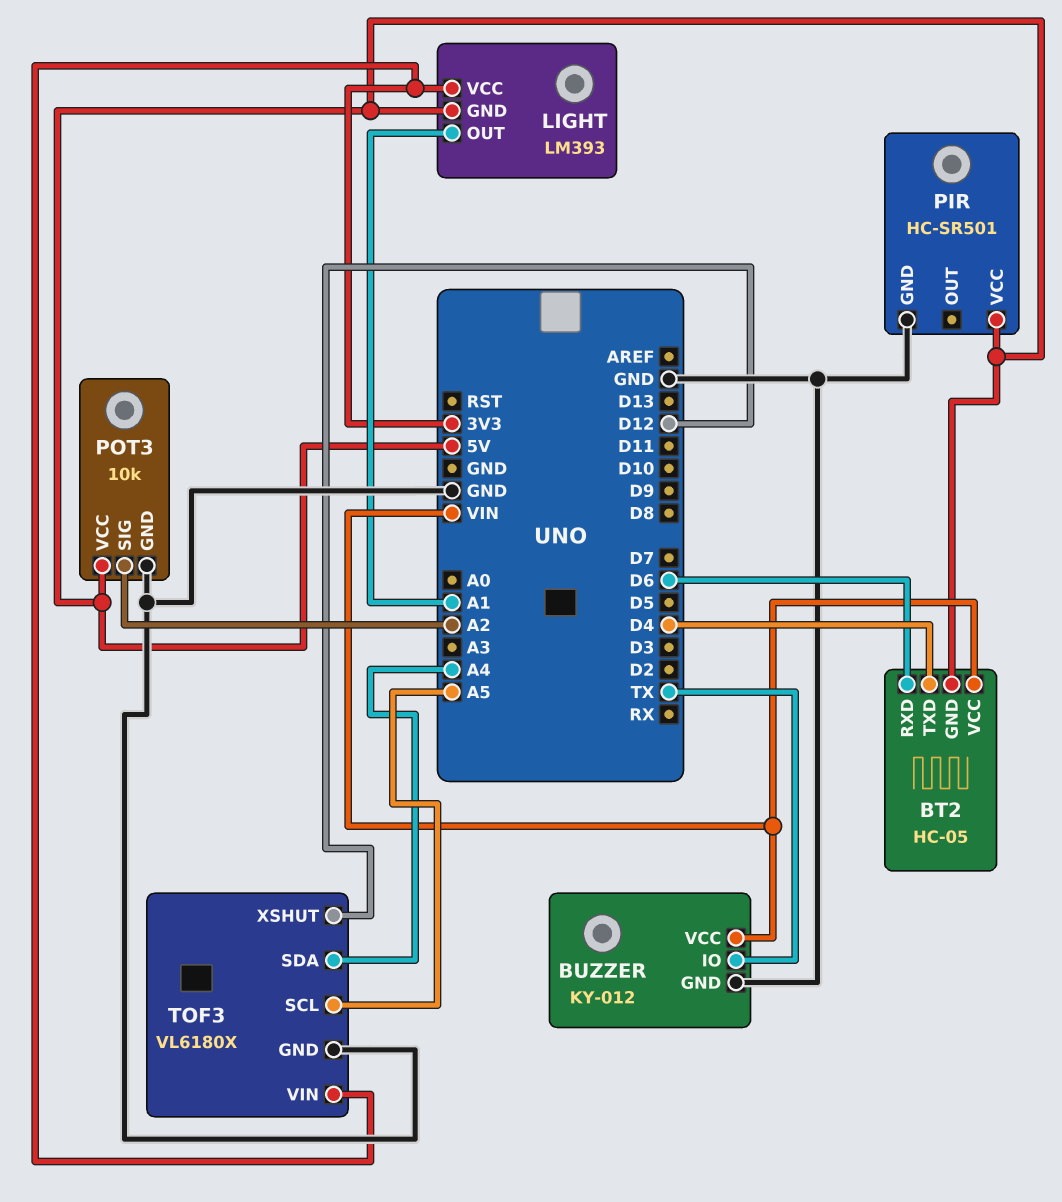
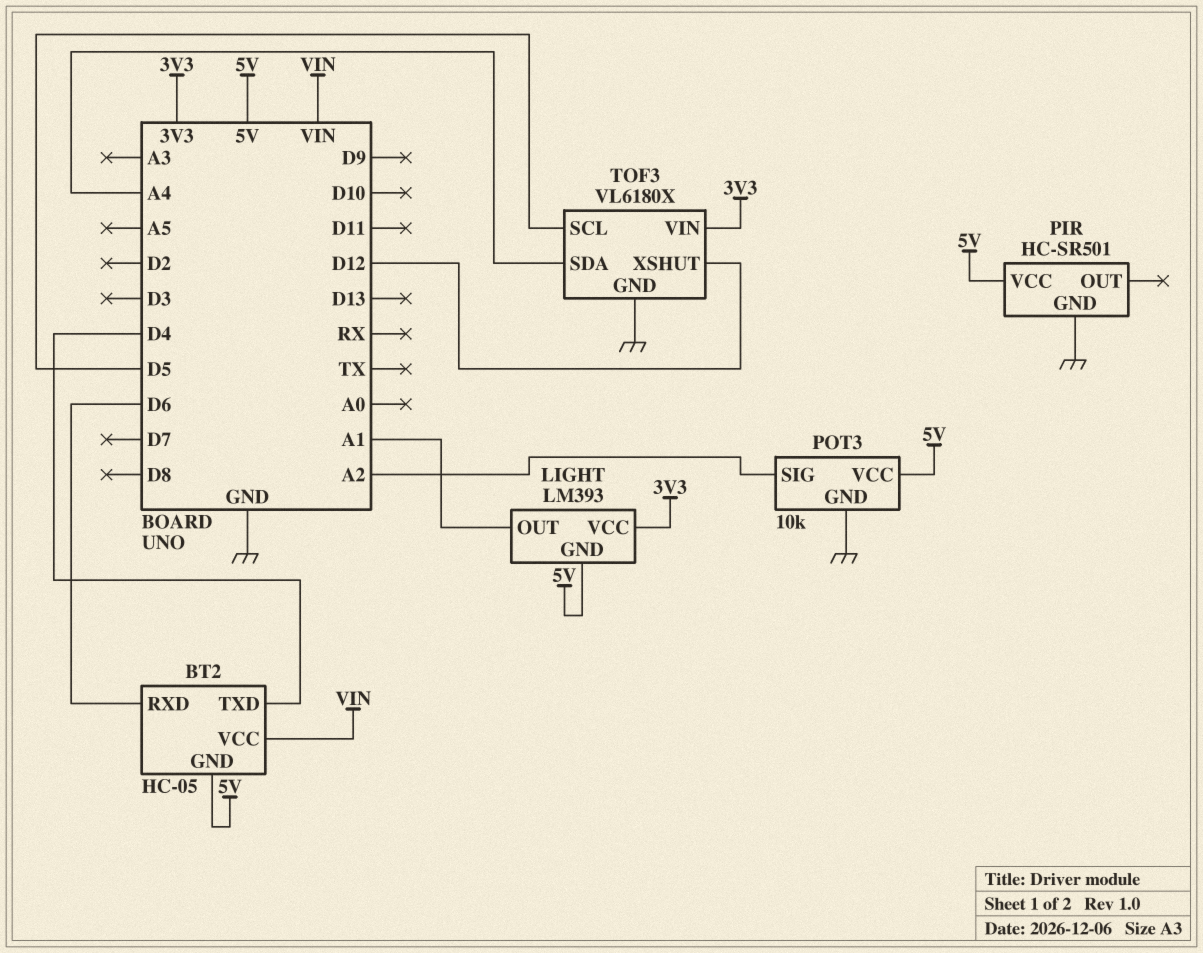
BUZZER: KY-012 -> none
BUZZER pin GND: GND -> none
BUZZER pin IO: TX -> none
BUZZER pin VCC: VIN -> none
TOF3 pin SCL: A5 -> D5

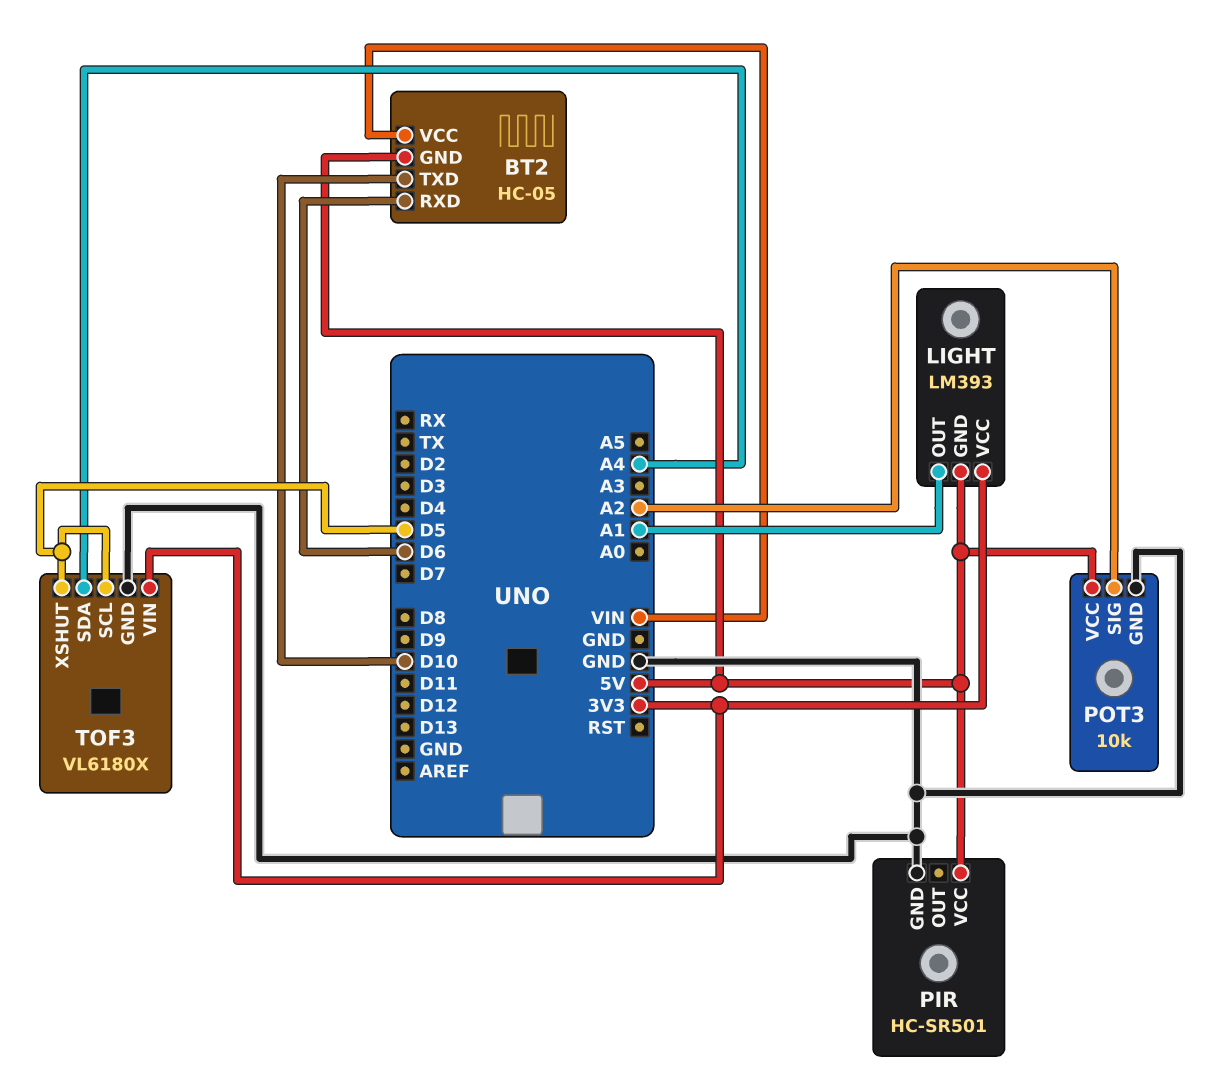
BT2 pin TXD: D4 -> D10
TOF3 pin XSHUT: D12 -> D5

